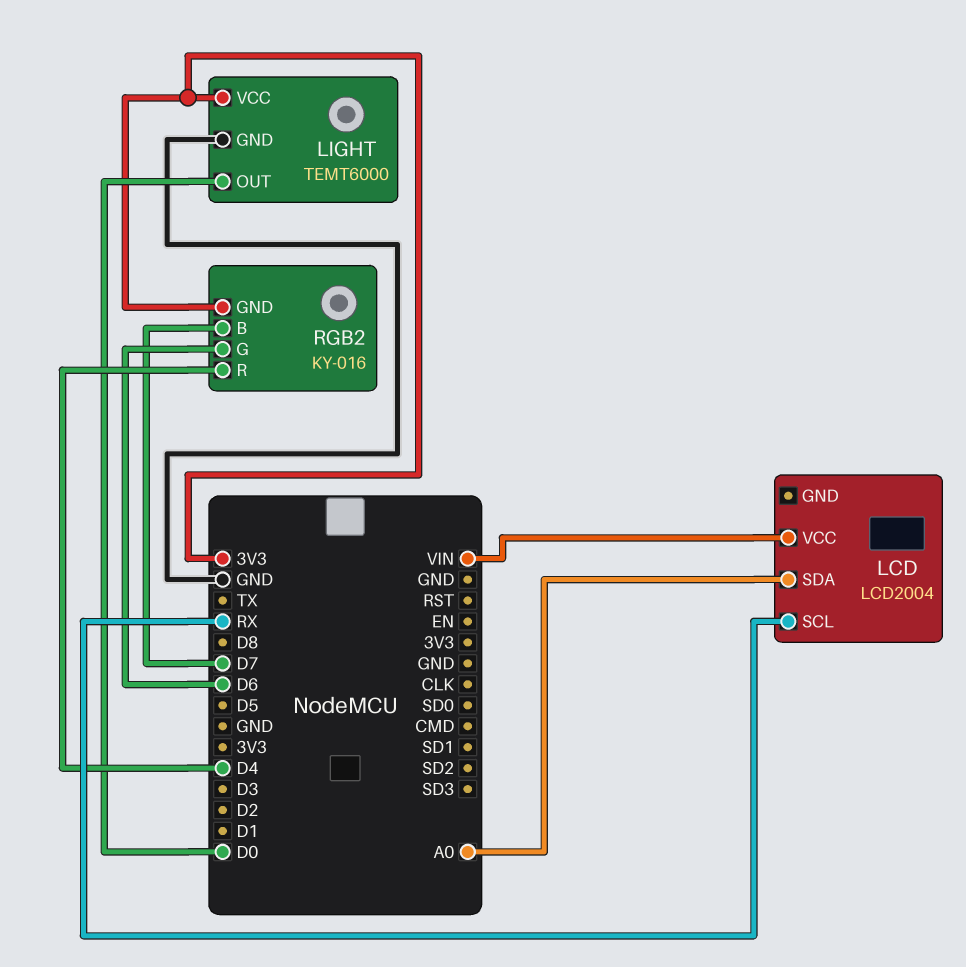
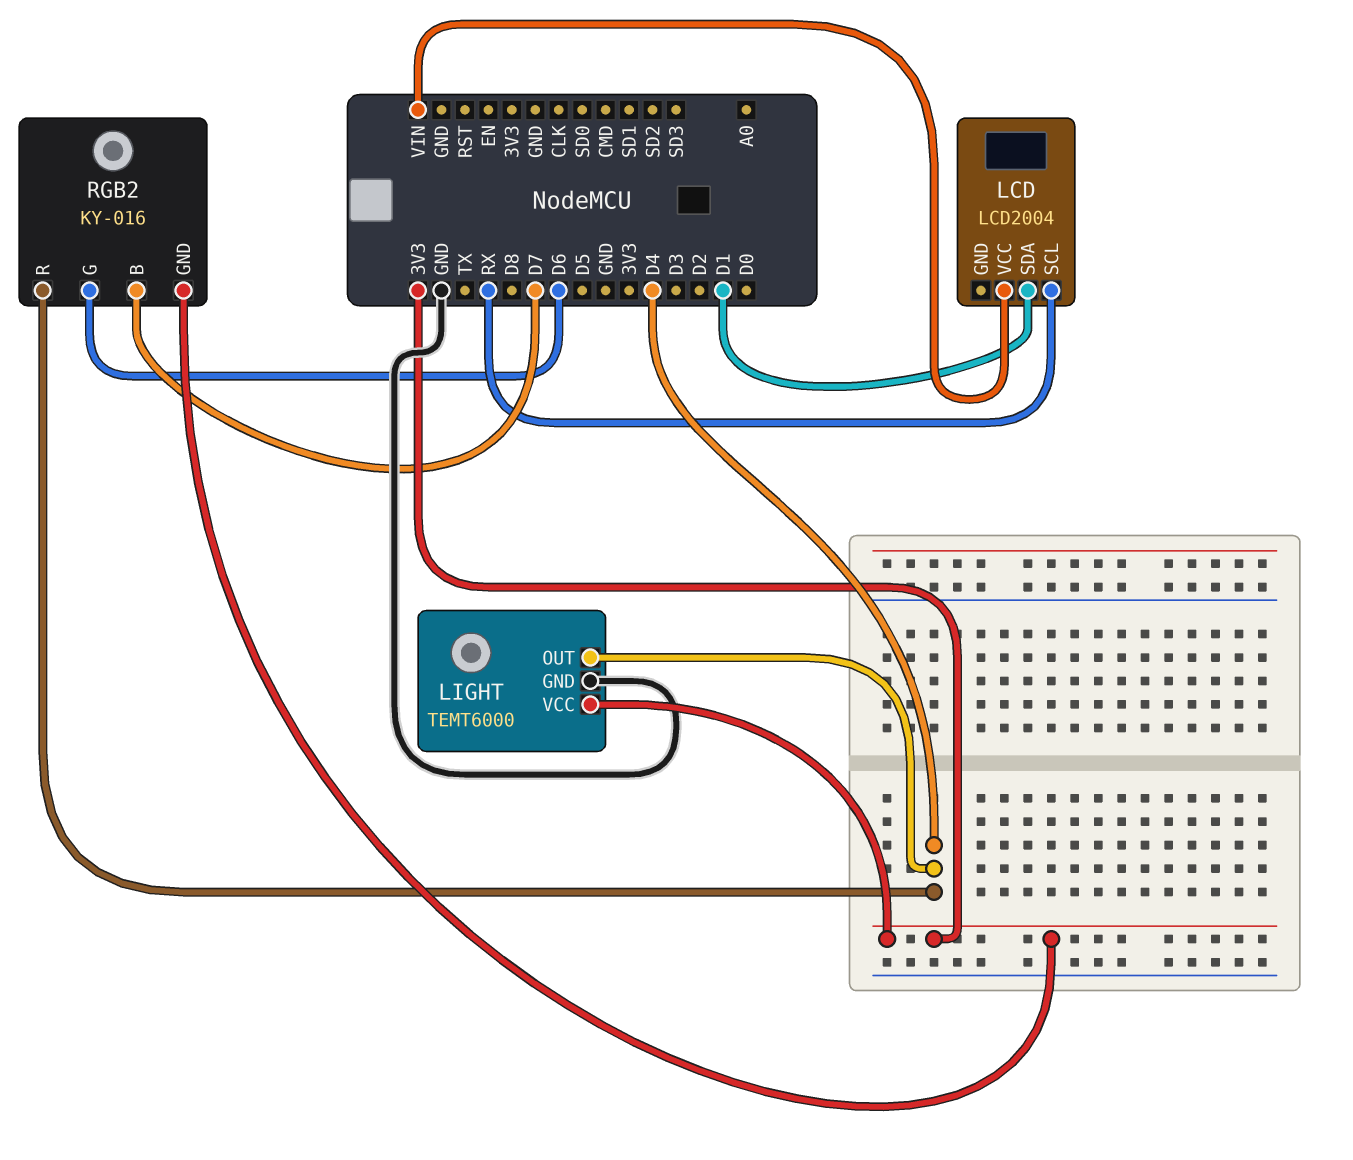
LCD pin SDA: A0 -> D1
LIGHT pin OUT: D0 -> D4

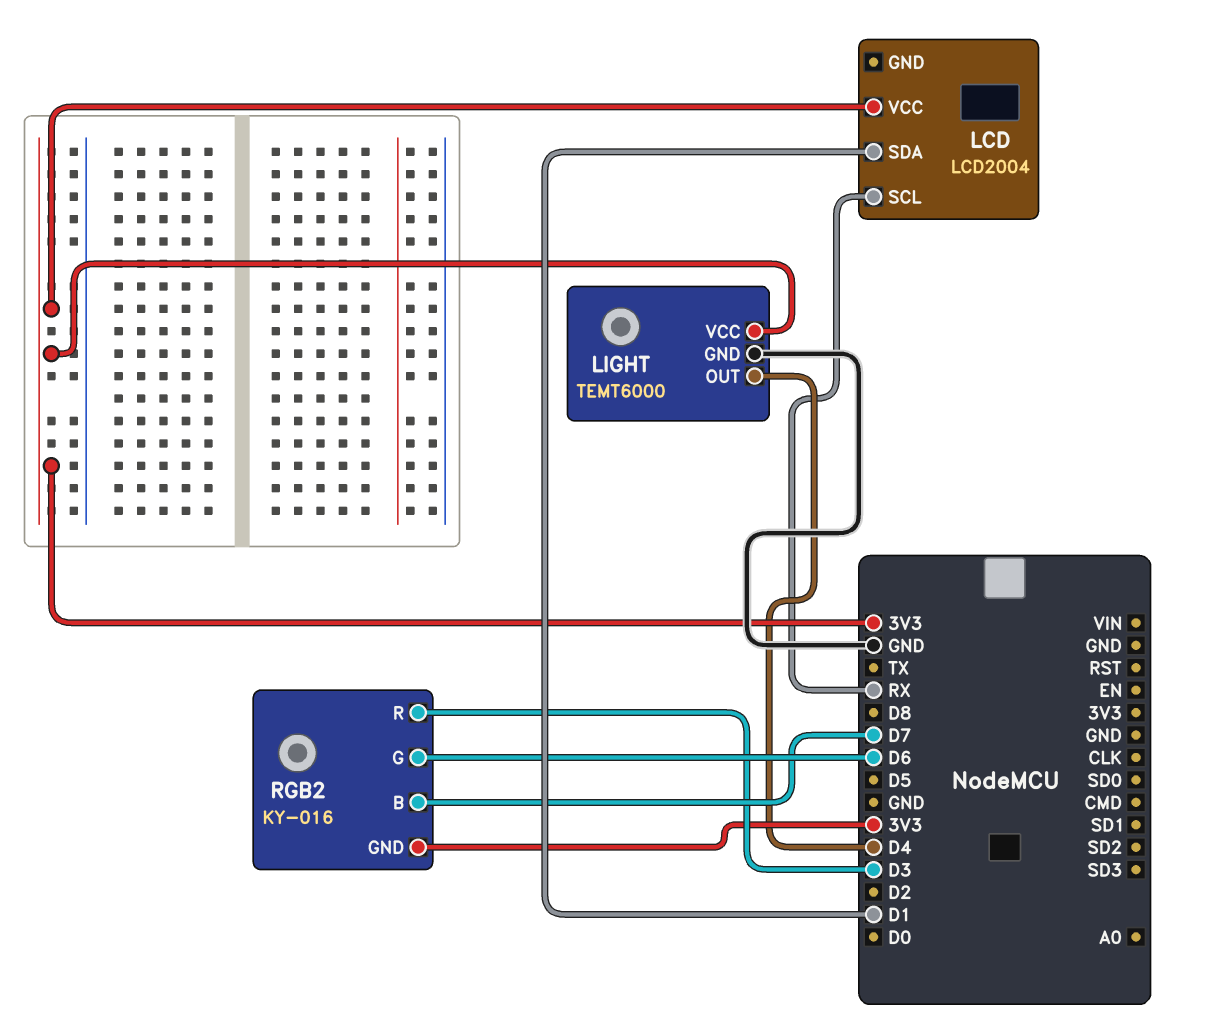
LCD pin VCC: VIN -> 3V3
RGB2 pin R: D4 -> D3

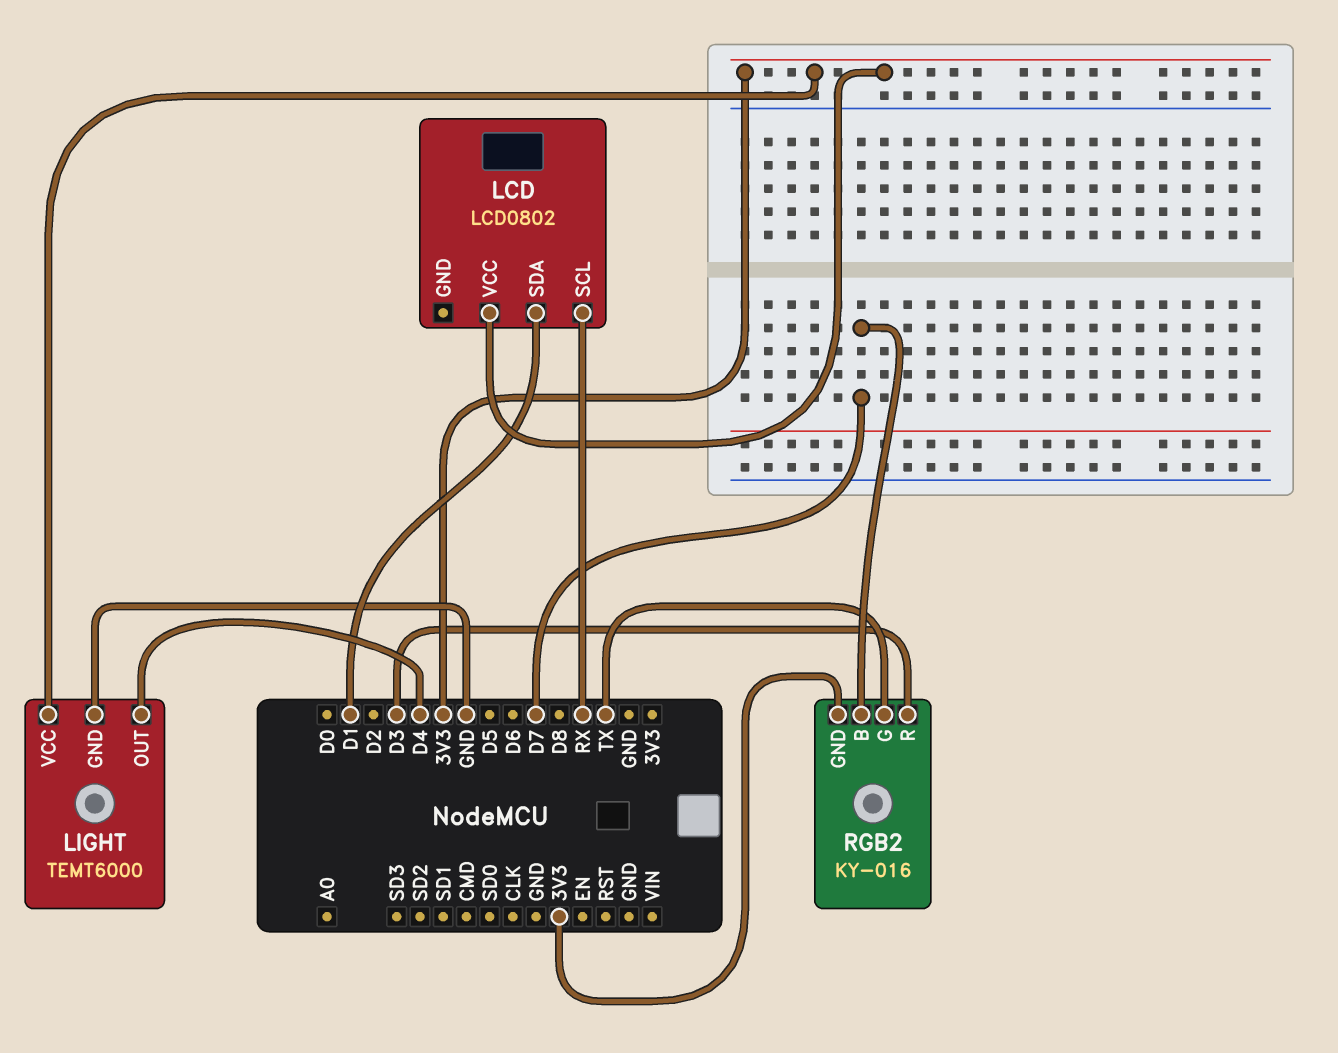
LCD: LCD2004 -> LCD0802
RGB2 pin G: D6 -> TX

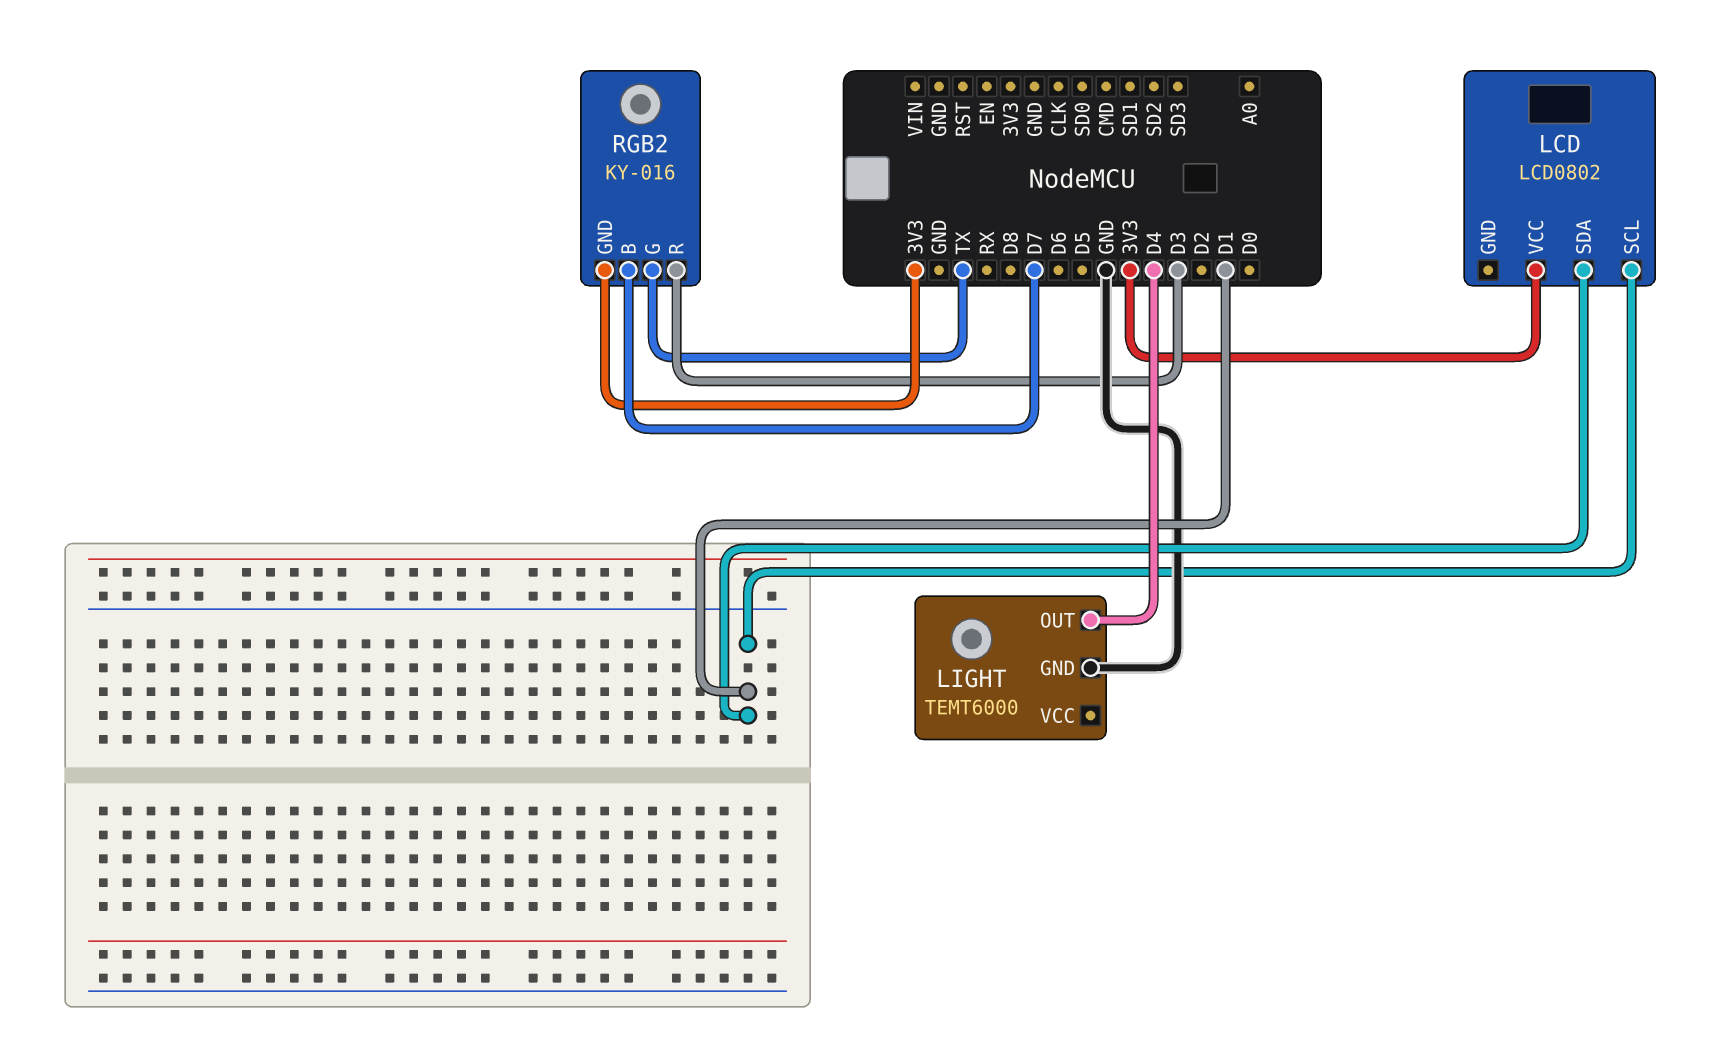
LCD pin SCL: RX -> D1
LIGHT pin VCC: 3V3 -> none

